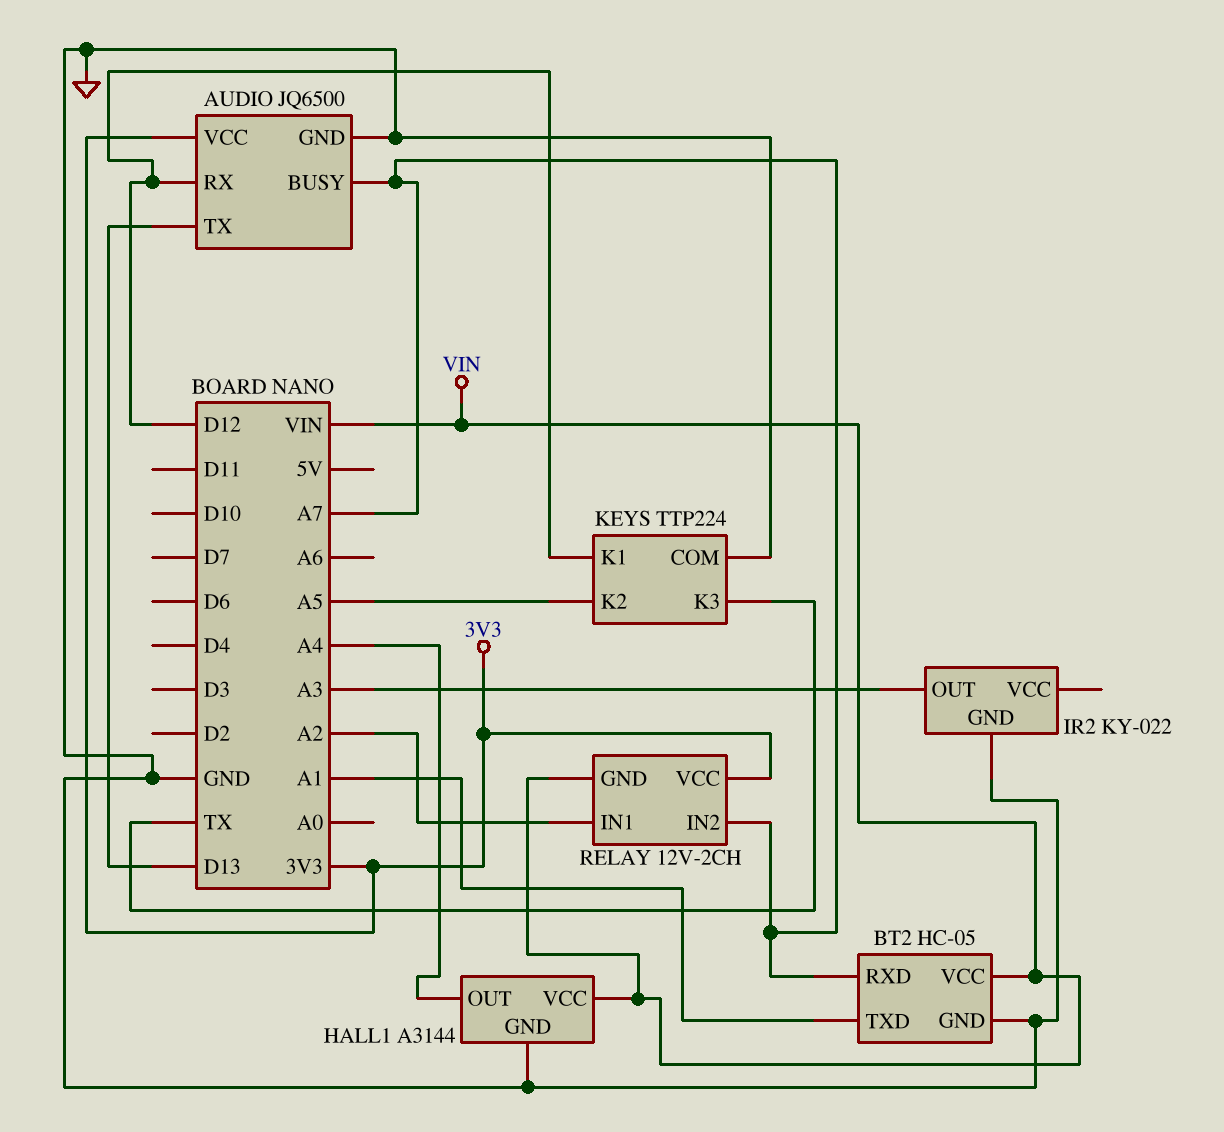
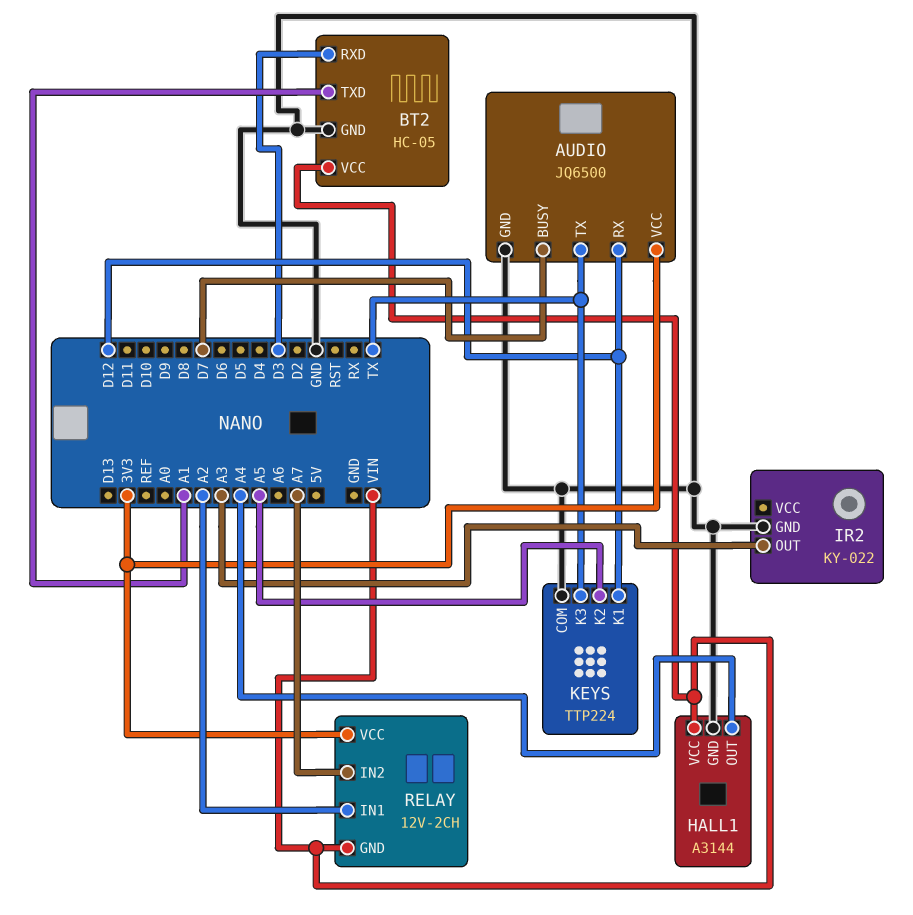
AUDIO pin BUSY: A7 -> D7
AUDIO pin TX: D13 -> TX
BT2 pin RXD: A7 -> D3

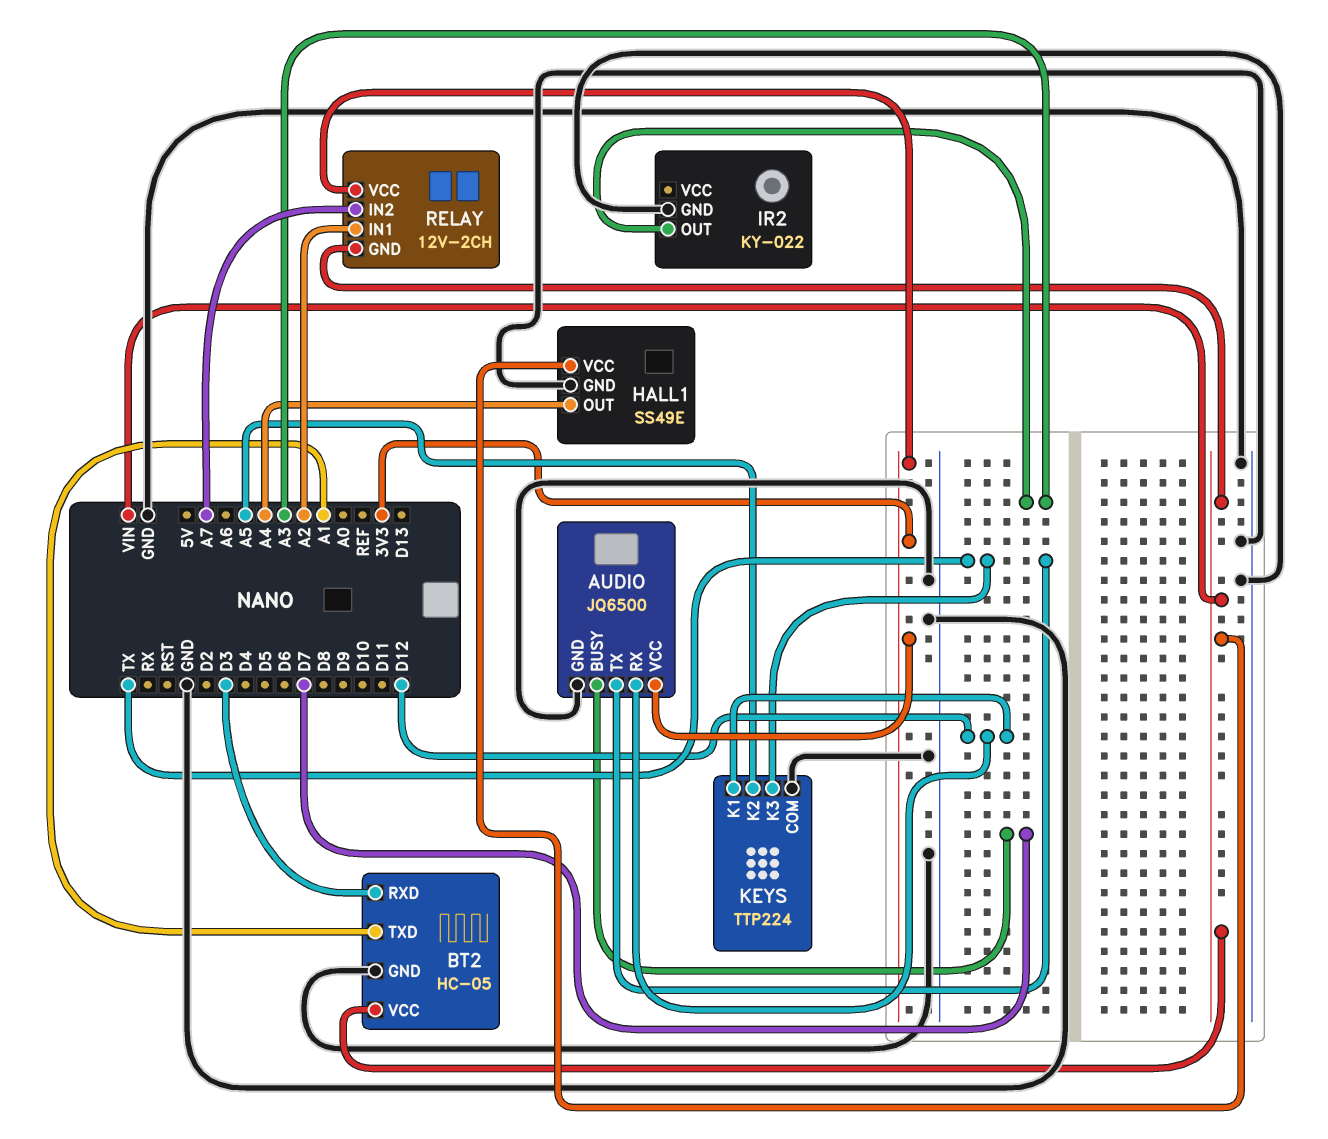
HALL1: A3144 -> SS49E

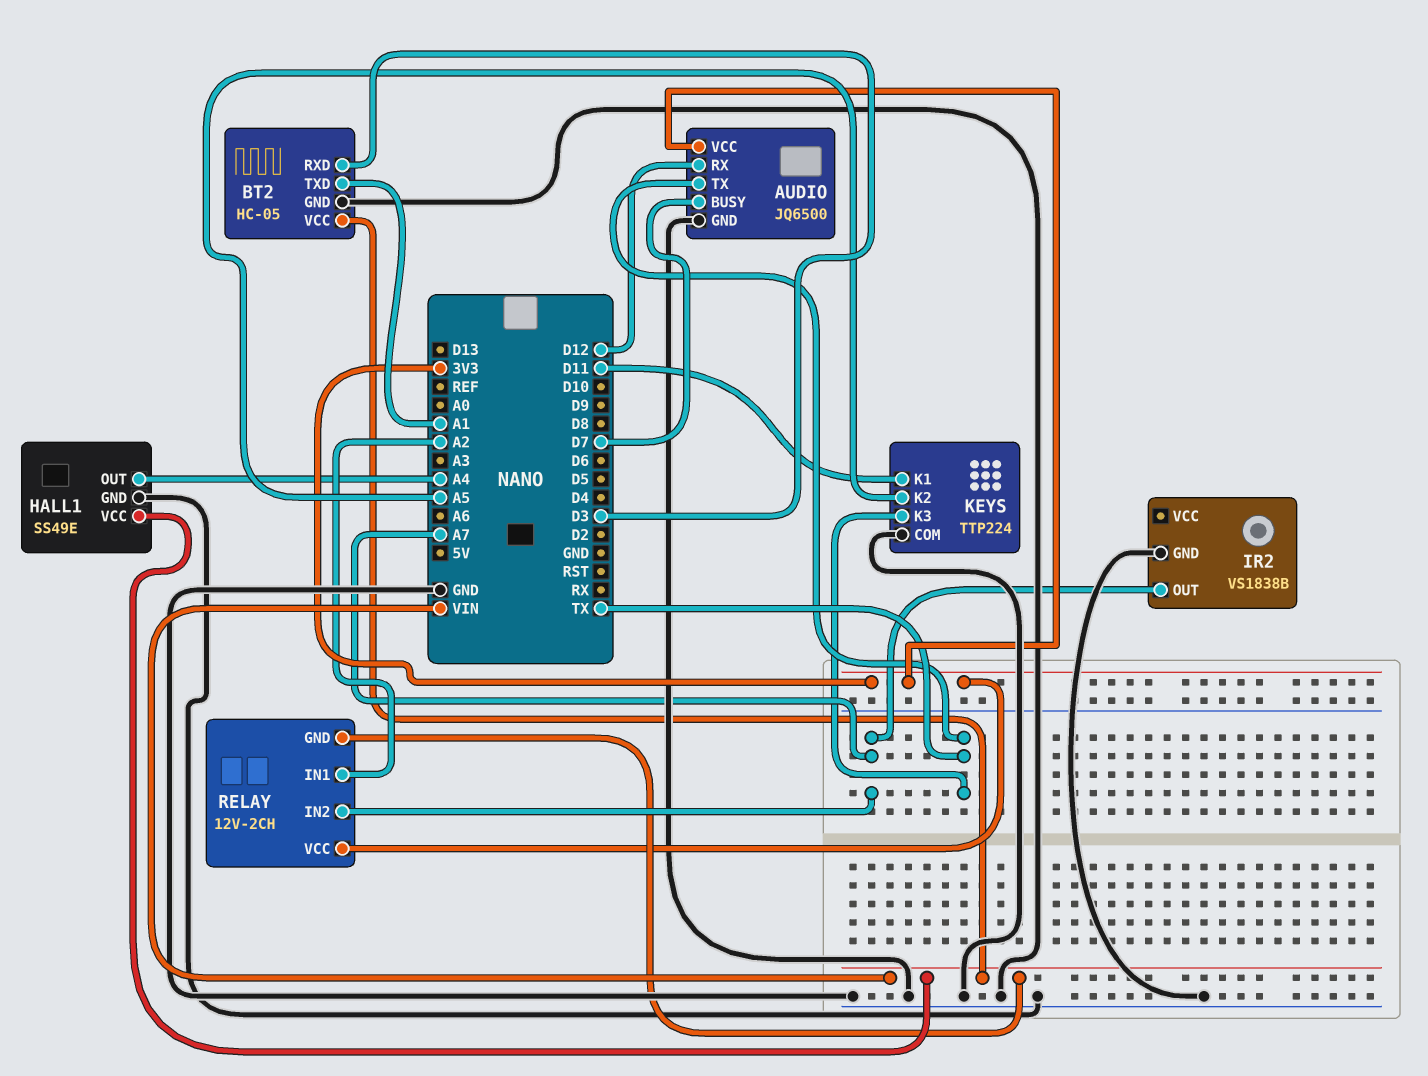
IR2: KY-022 -> VS1838B
IR2 pin OUT: A3 -> A7
KEYS pin K1: D12 -> D11

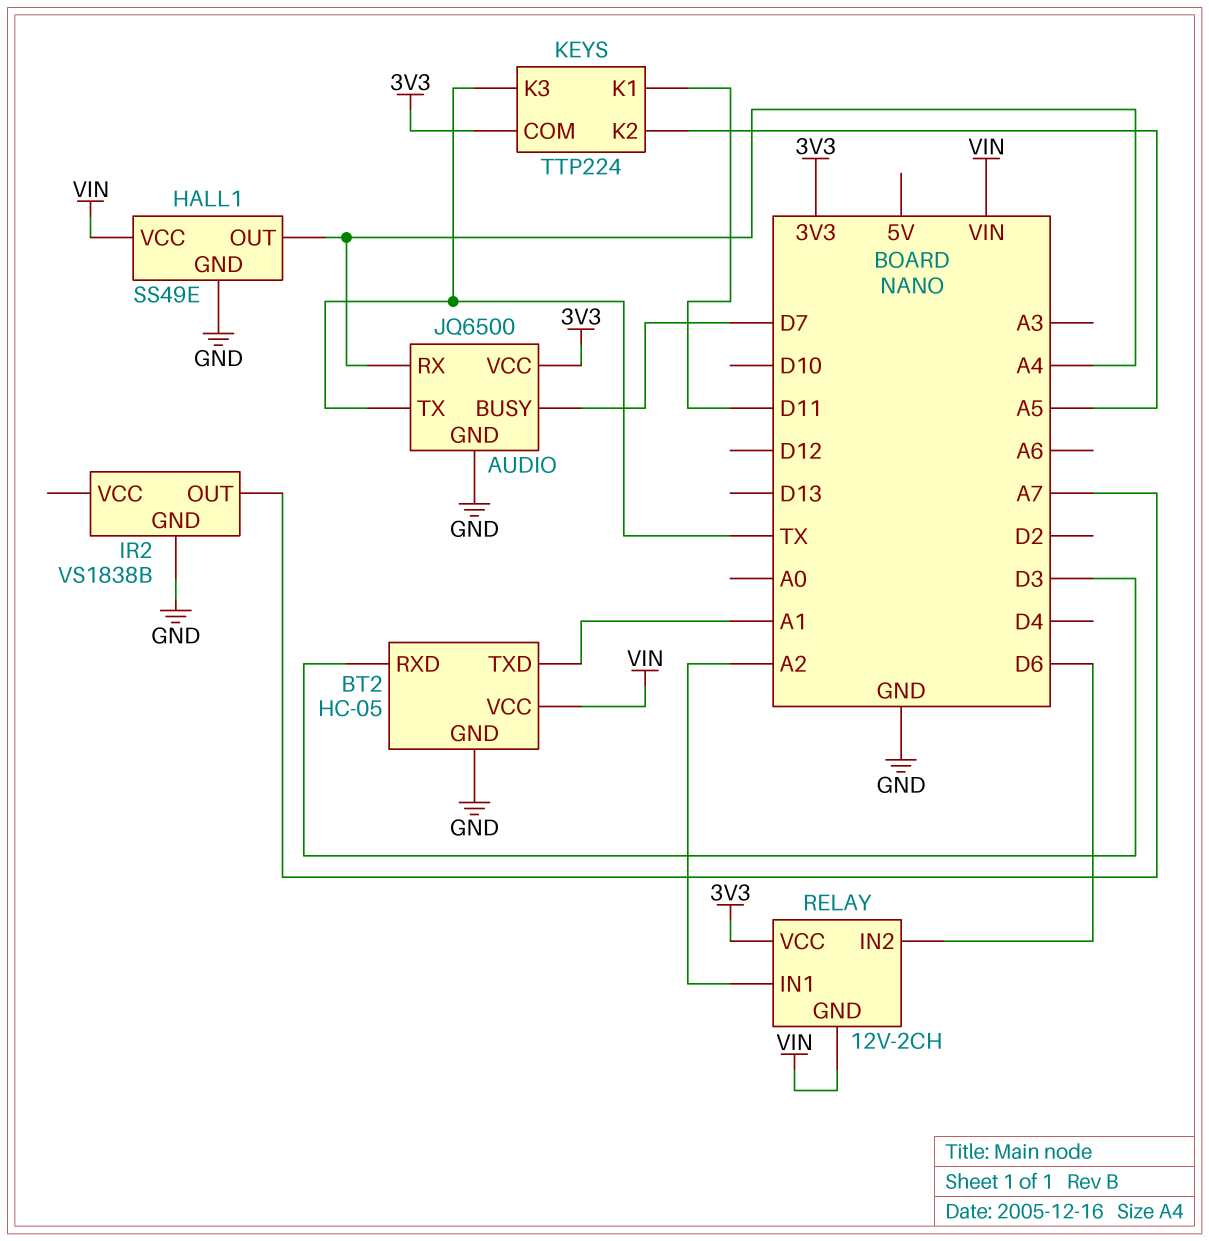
AUDIO pin RX: D12 -> A4
KEYS pin COM: GND -> 3V3
RELAY pin IN2: A7 -> D6

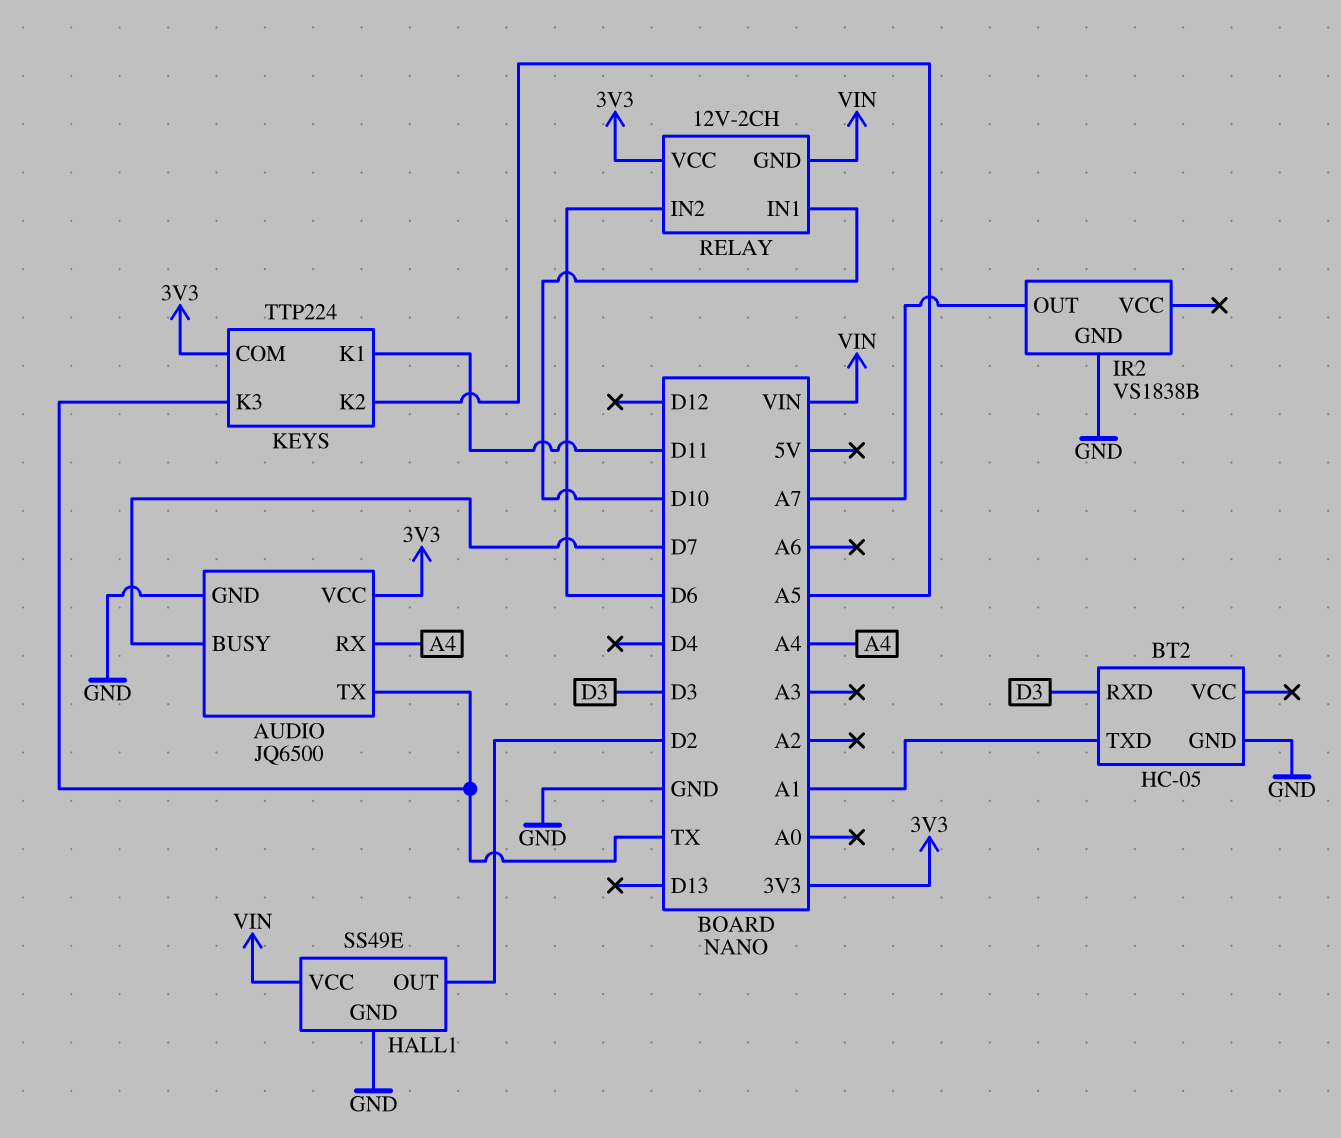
BT2 pin VCC: VIN -> none
HALL1 pin OUT: A4 -> D2
RELAY pin IN1: A2 -> D10

